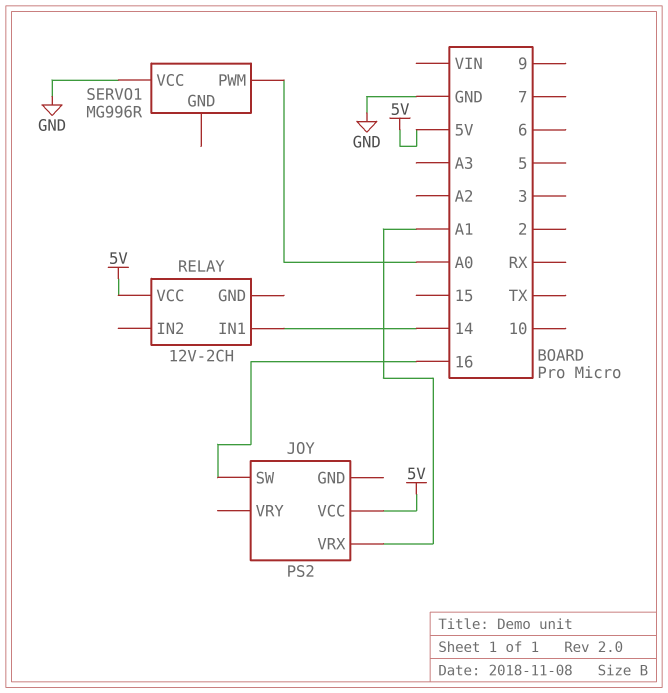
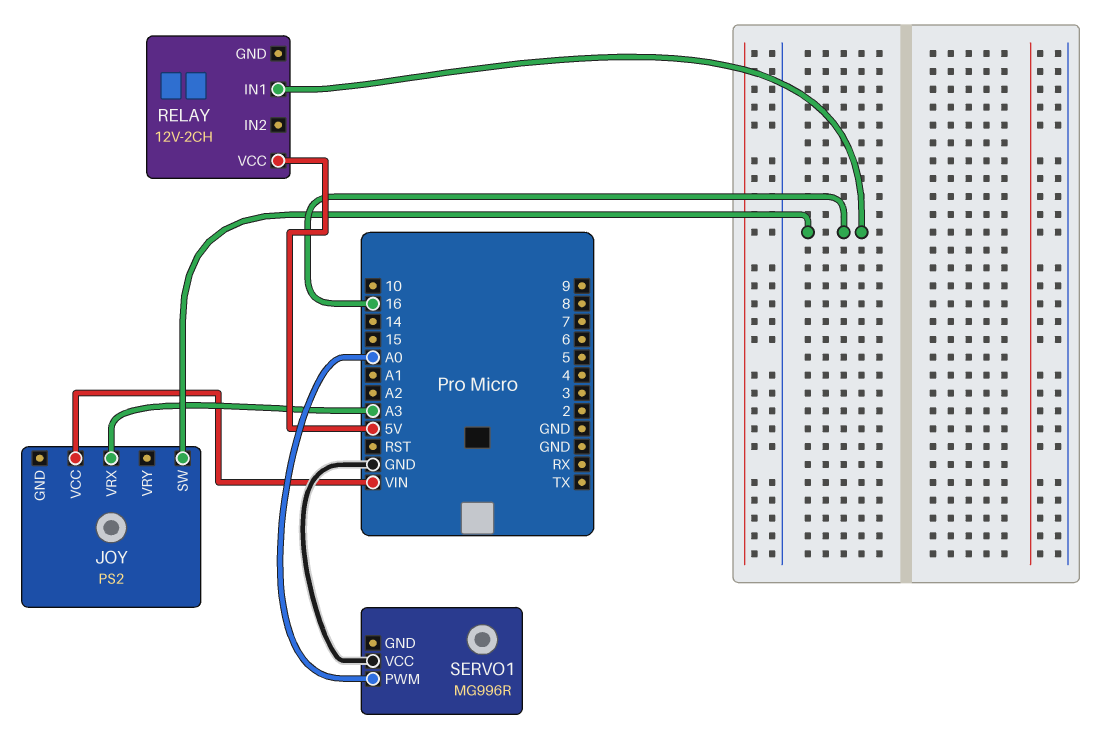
JOY pin VCC: 5V -> VIN
JOY pin VRX: A1 -> A3
RELAY pin IN1: 14 -> 16

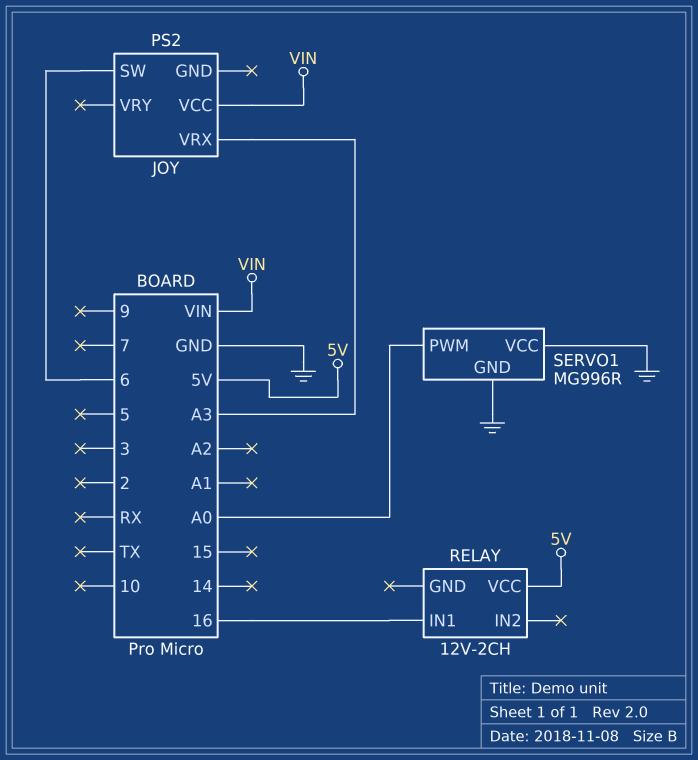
JOY pin SW: 16 -> 6
SERVO1 pin GND: none -> GND

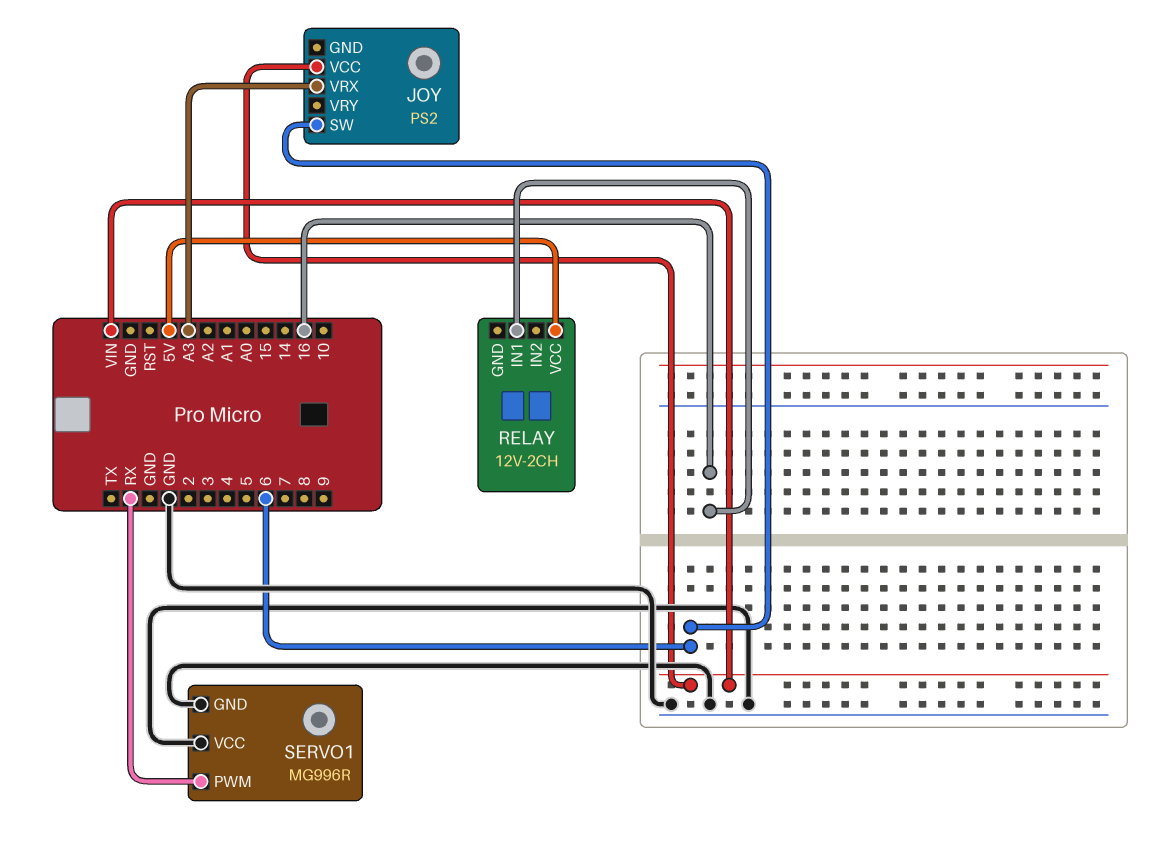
SERVO1 pin PWM: A0 -> RX

